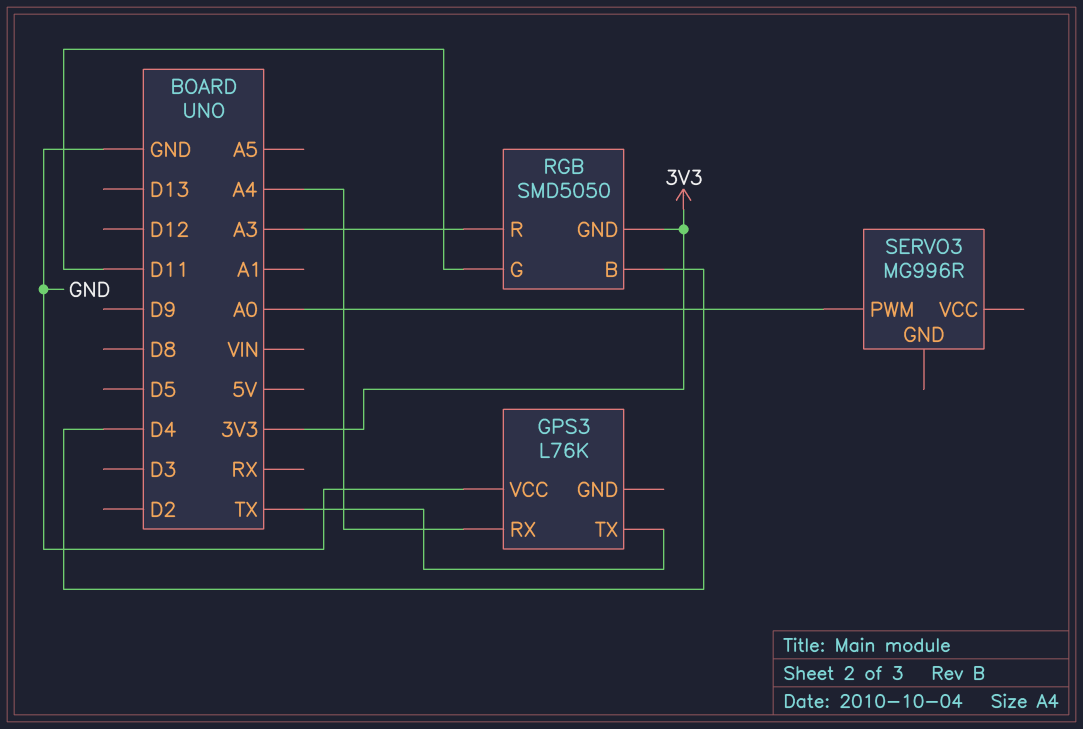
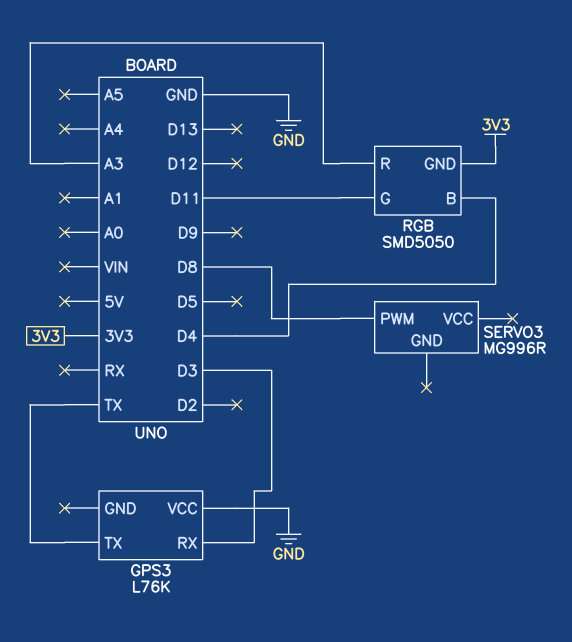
GPS3 pin RX: A4 -> D3
SERVO3 pin PWM: A0 -> D8

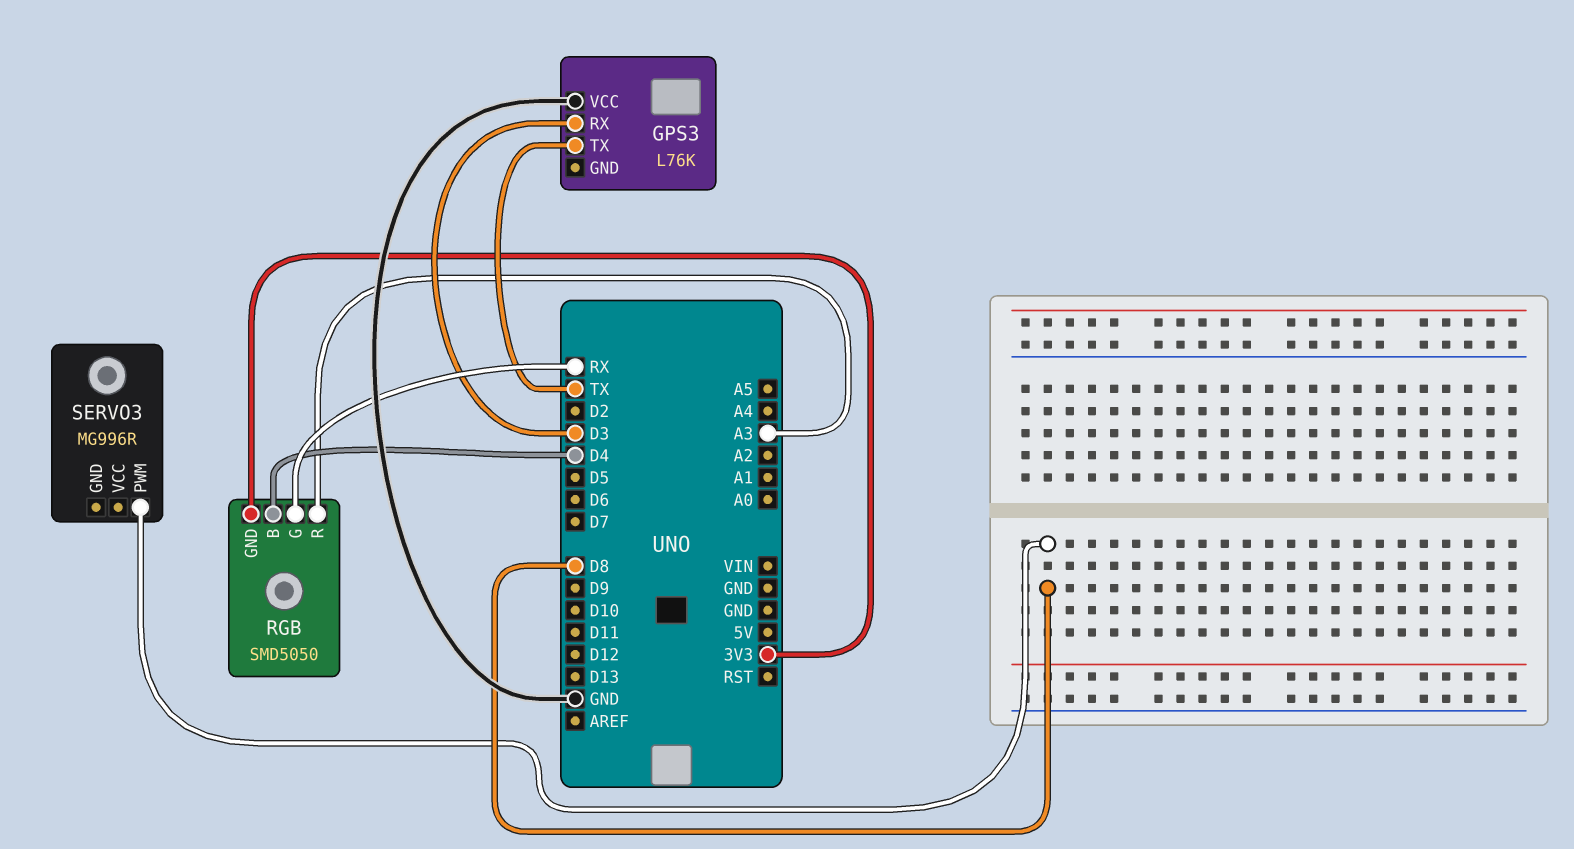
RGB pin G: D11 -> RX

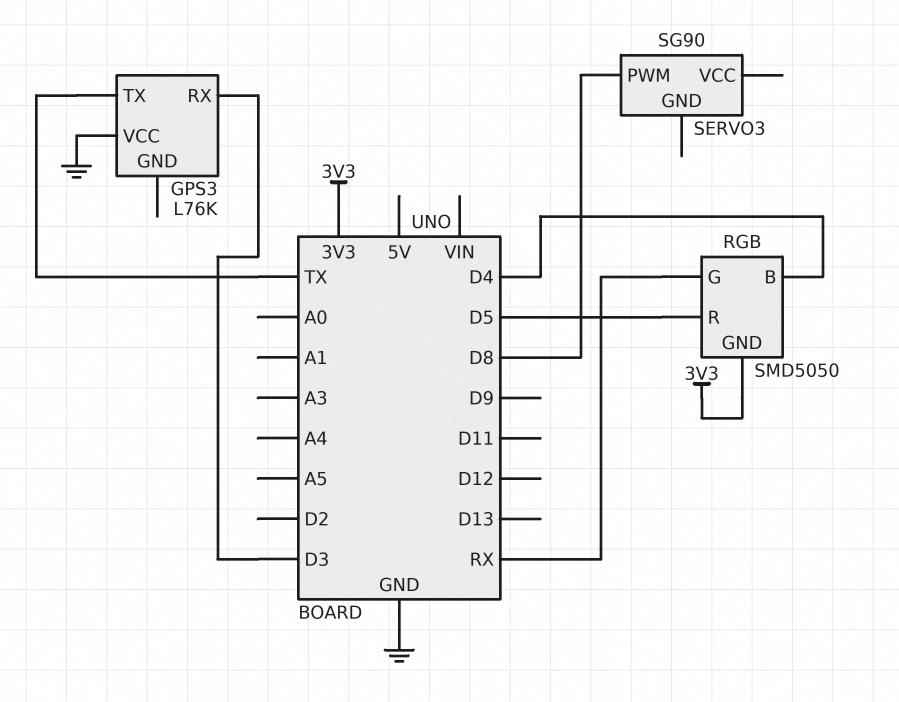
RGB pin R: A3 -> D5
SERVO3: MG996R -> SG90

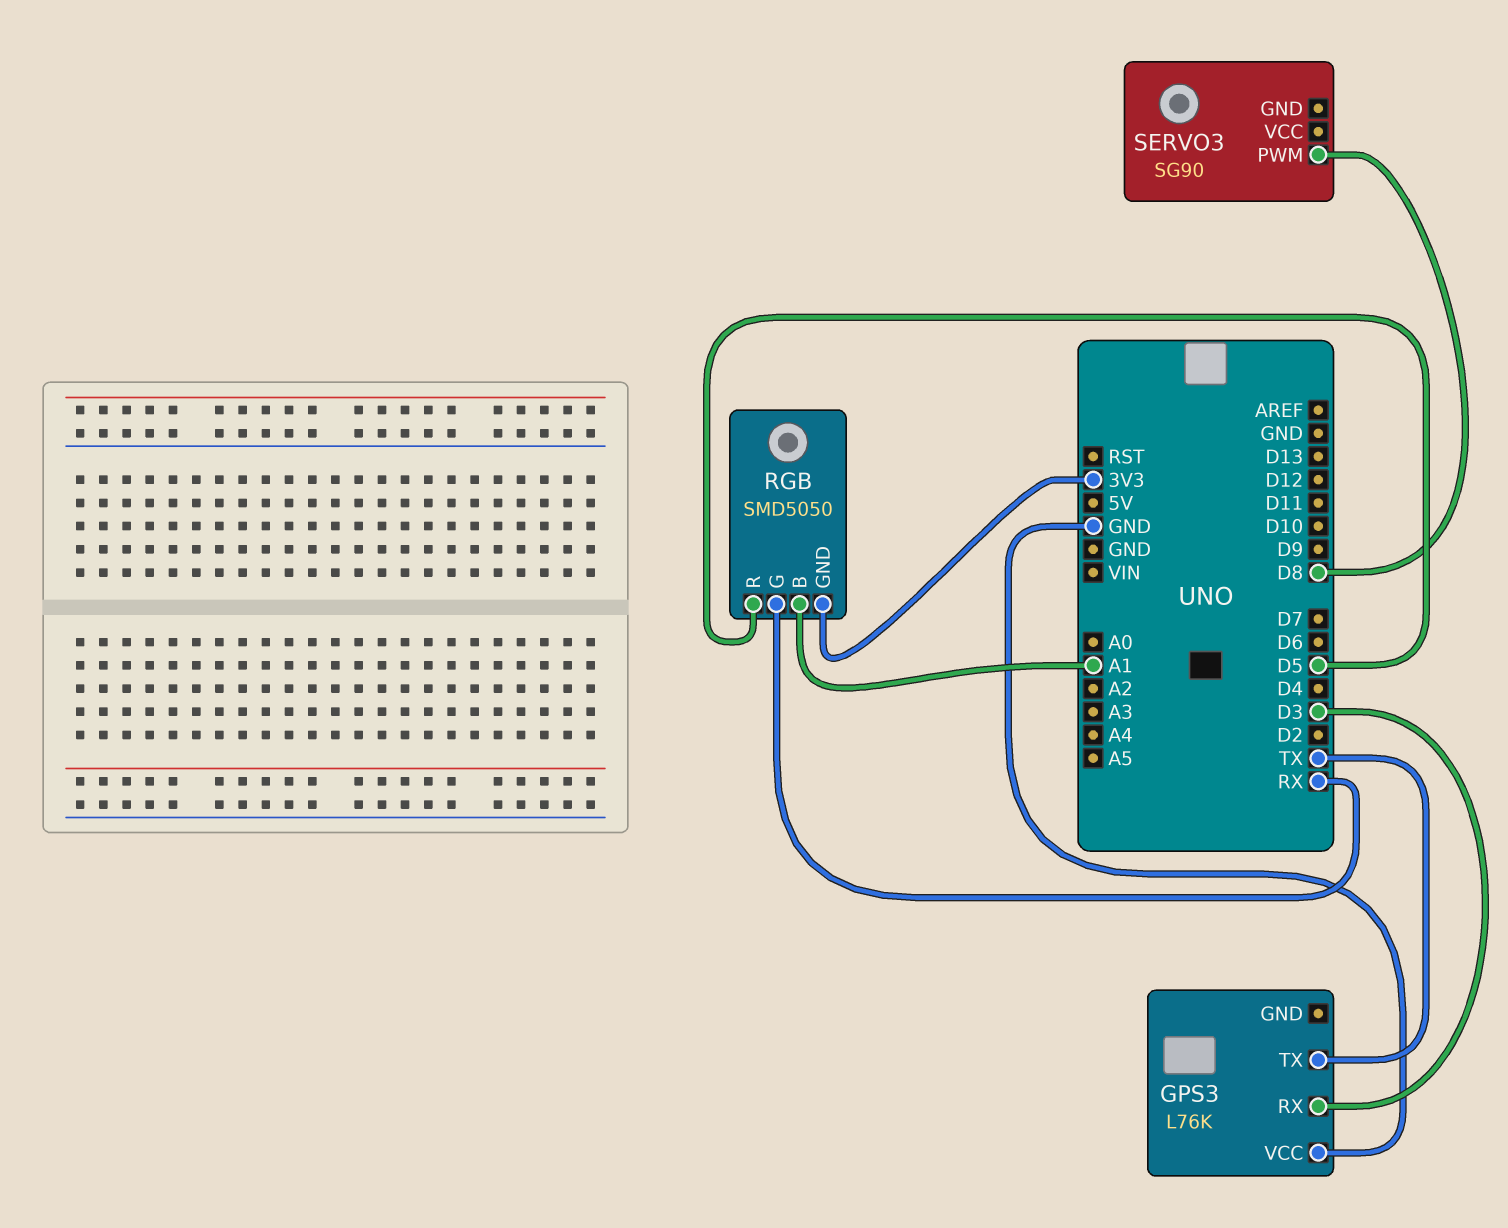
RGB pin B: D4 -> A1

